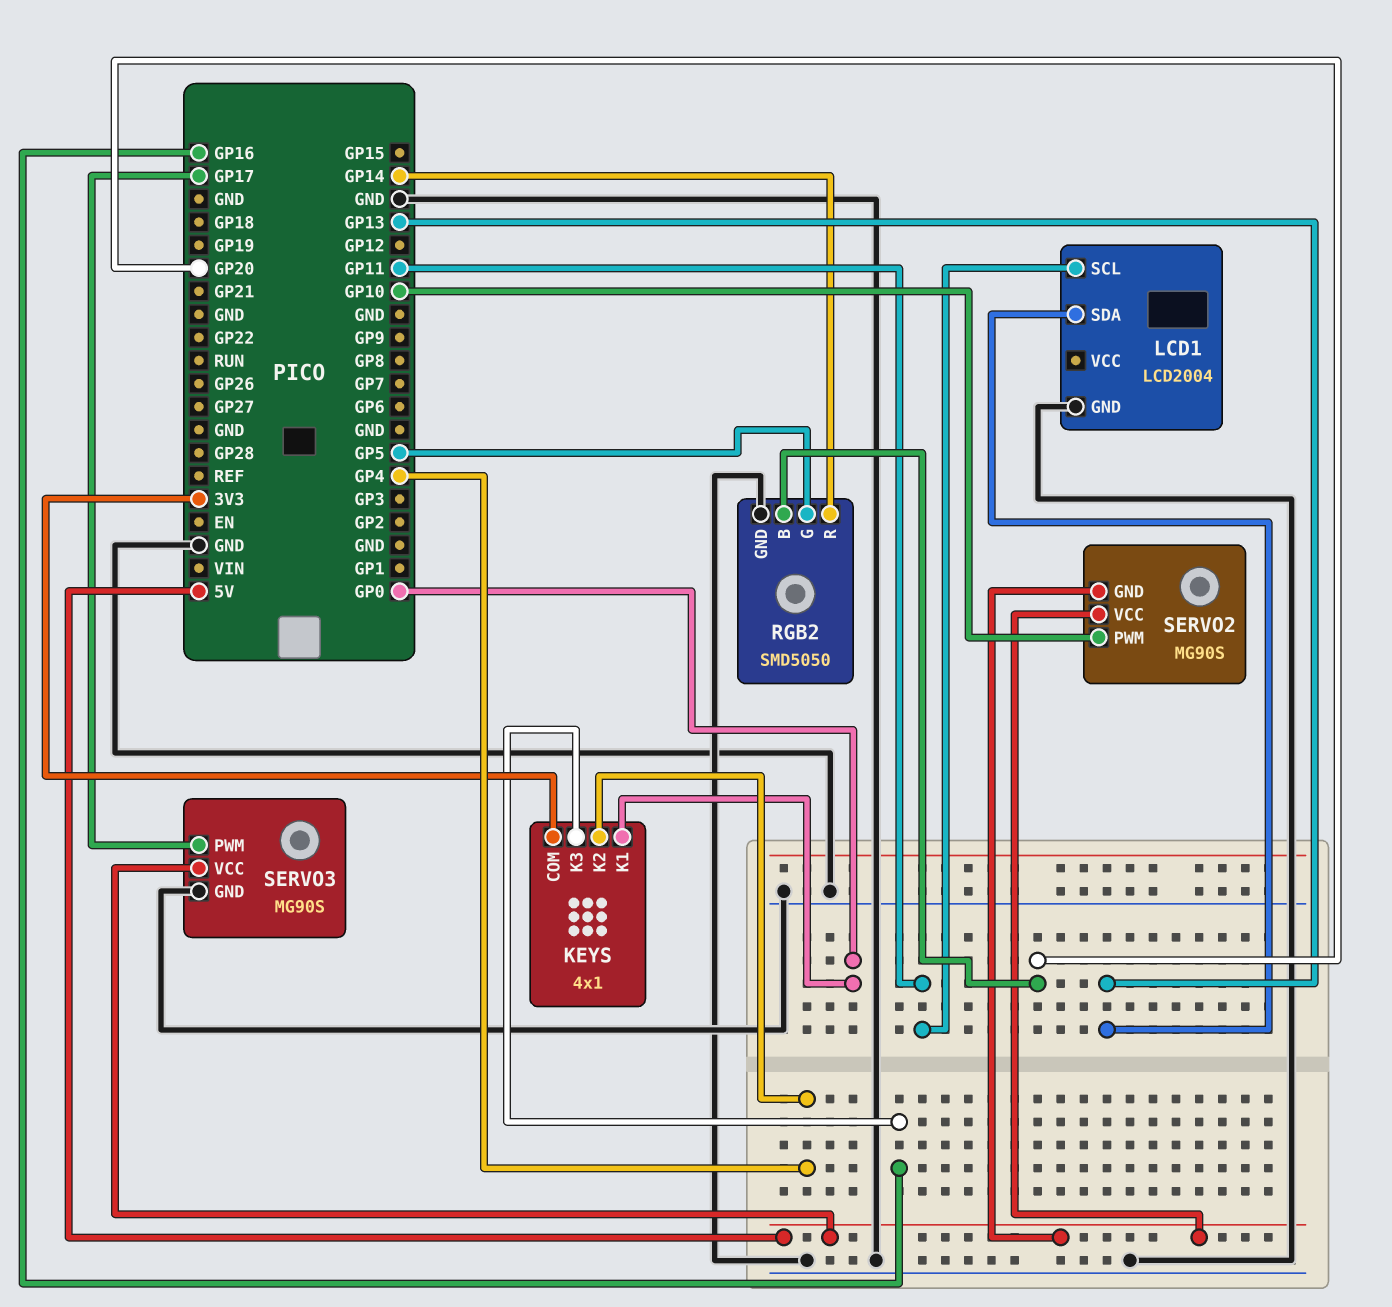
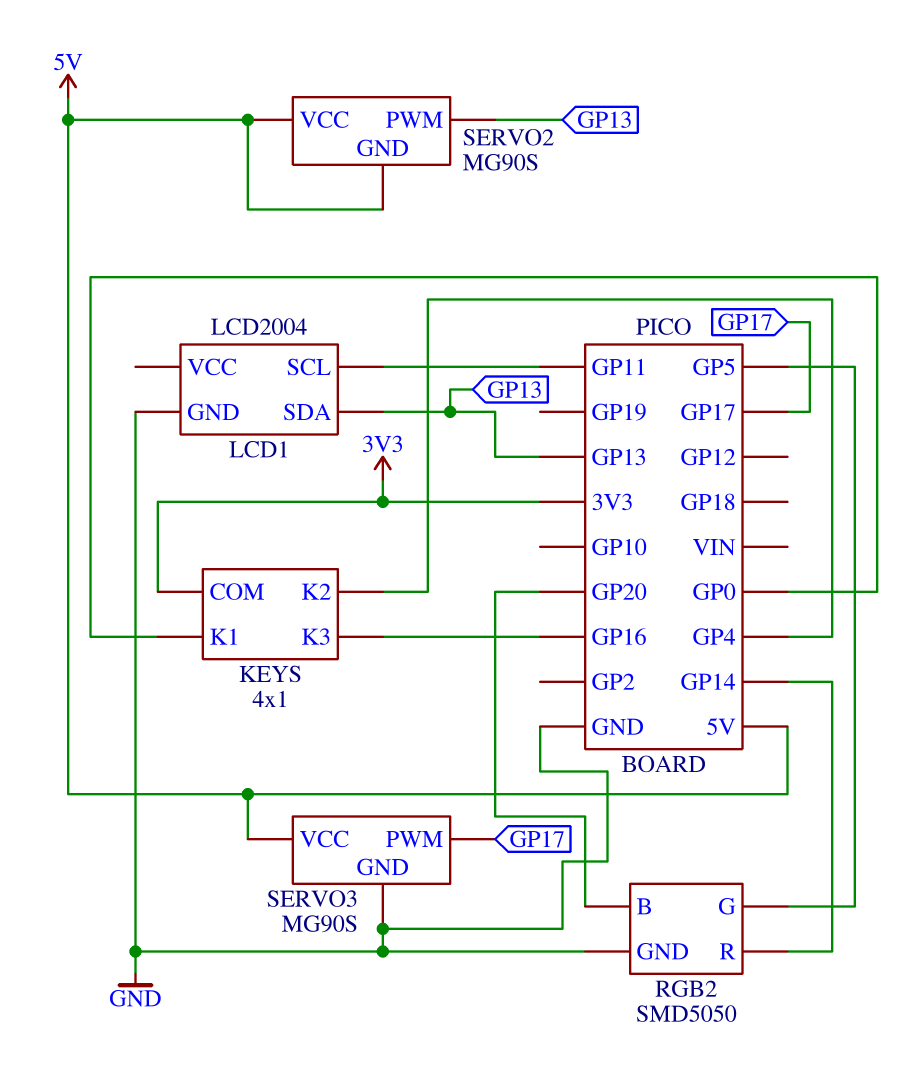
SERVO2 pin PWM: GP10 -> GP13

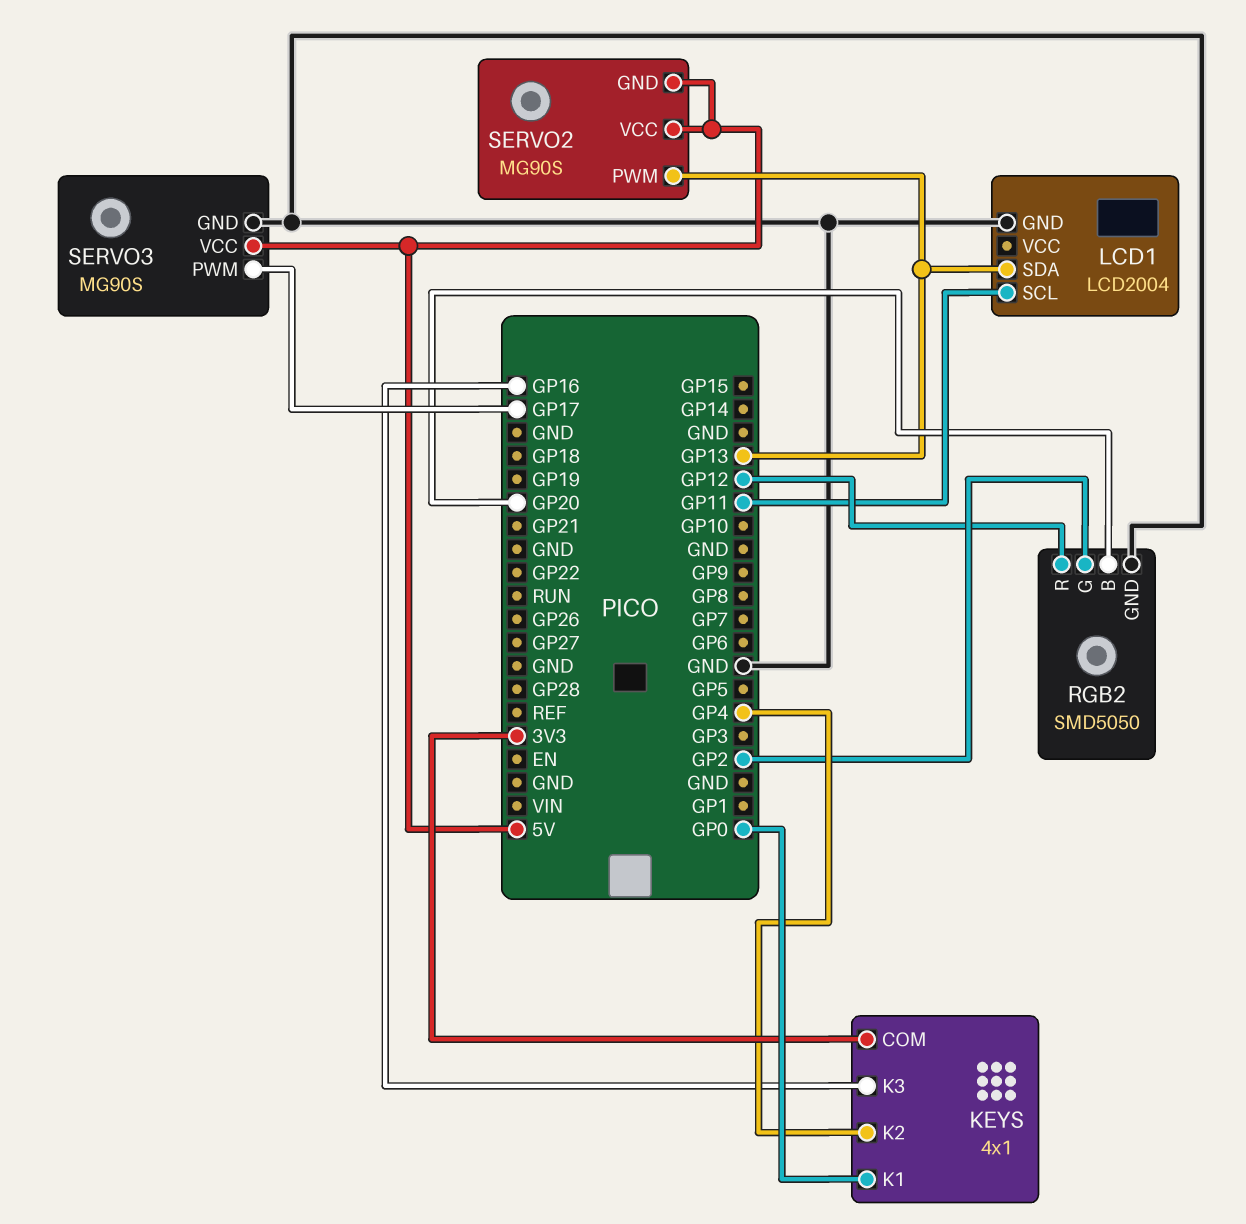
RGB2 pin G: GP5 -> GP2
RGB2 pin R: GP14 -> GP12

